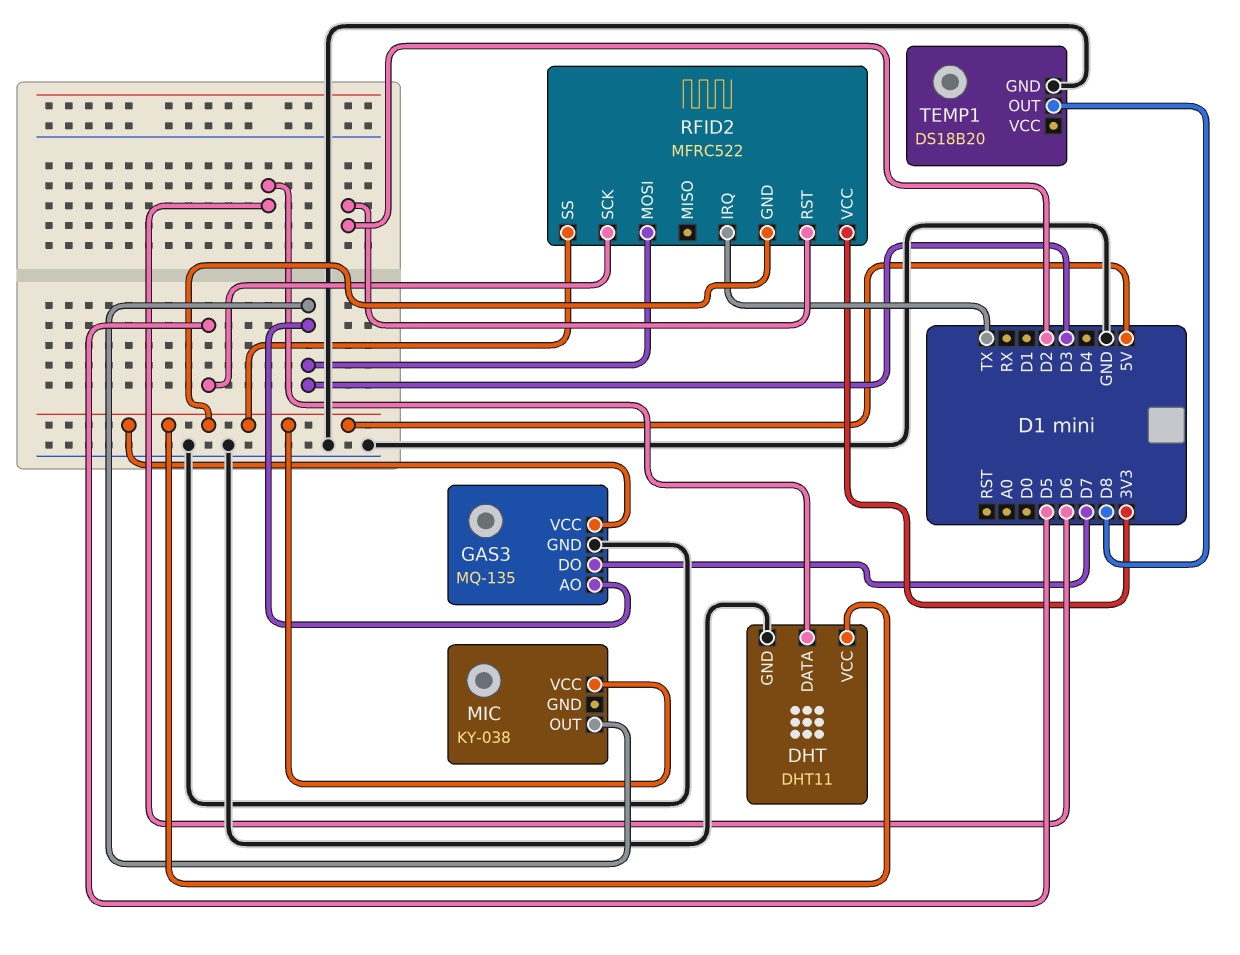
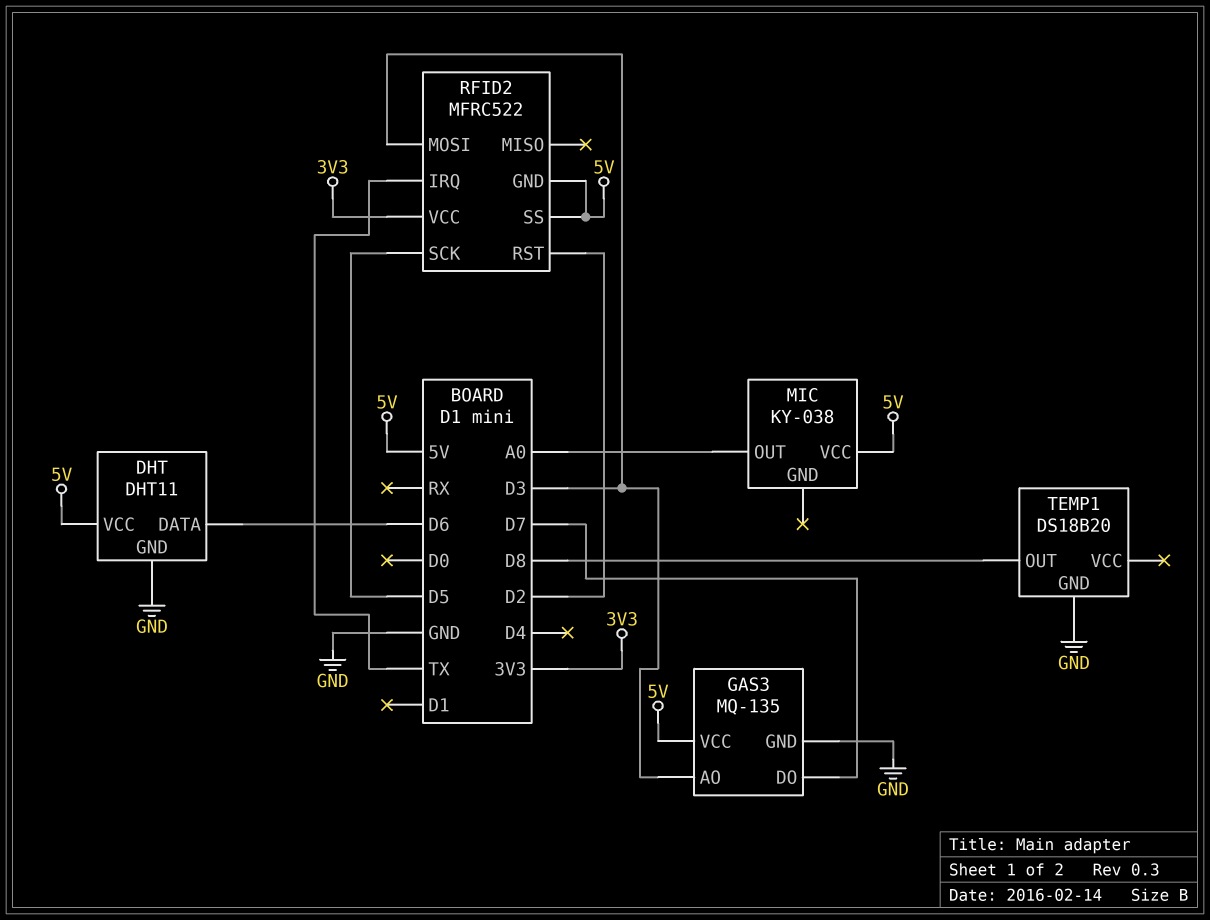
MIC pin OUT: D3 -> A0

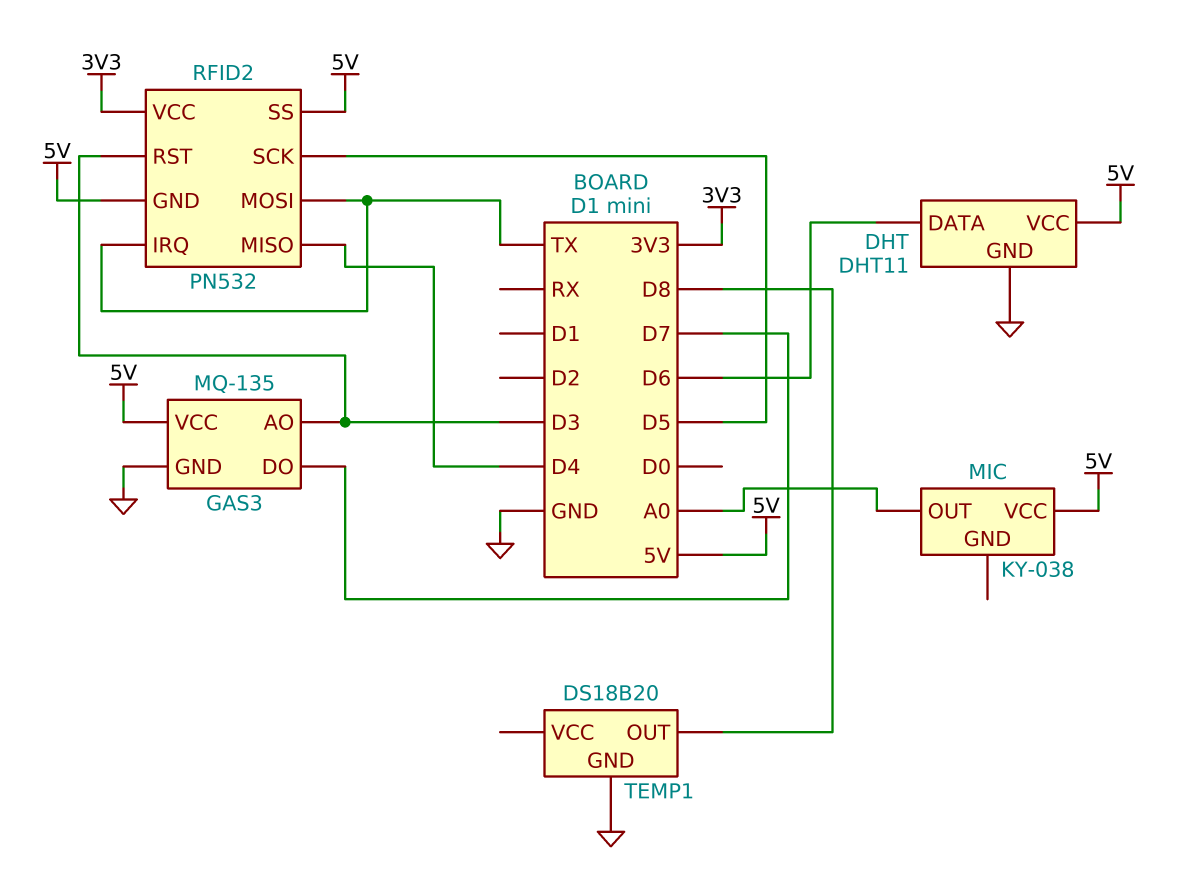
RFID2: MFRC522 -> PN532
RFID2 pin MISO: none -> D4
RFID2 pin MOSI: D3 -> TX
RFID2 pin RST: D2 -> D3

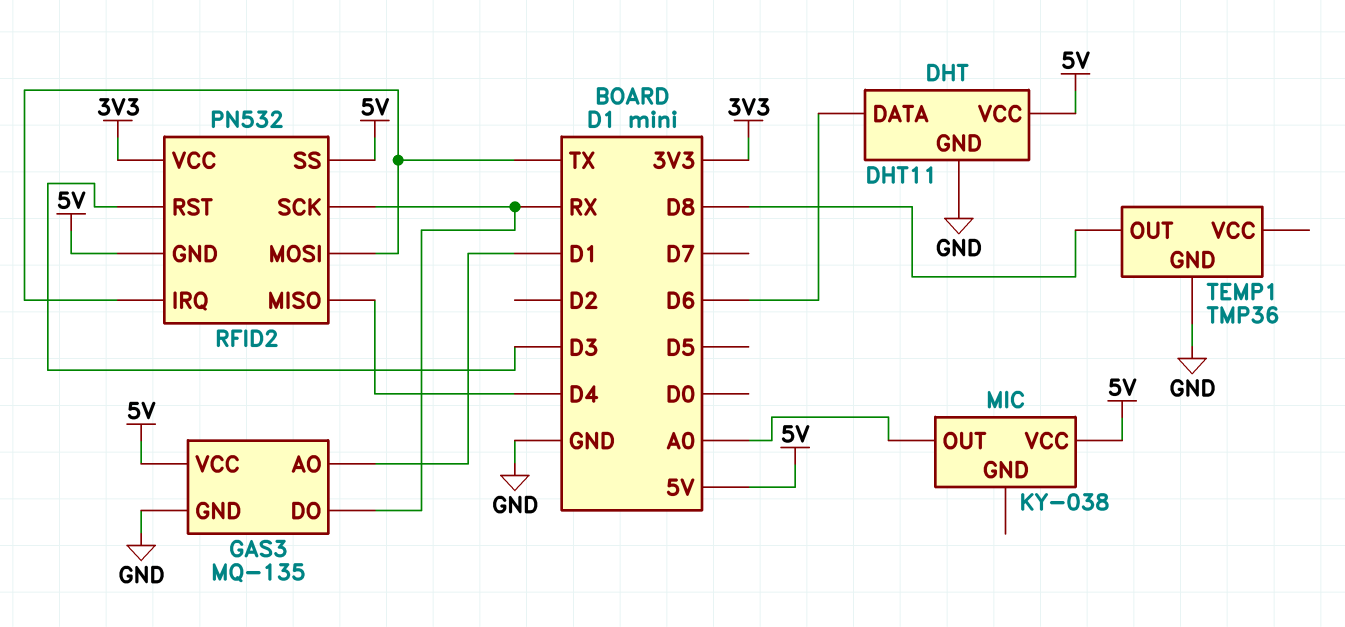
GAS3 pin AO: D3 -> D1
GAS3 pin DO: D7 -> RX
RFID2 pin SCK: D5 -> RX
TEMP1: DS18B20 -> TMP36

